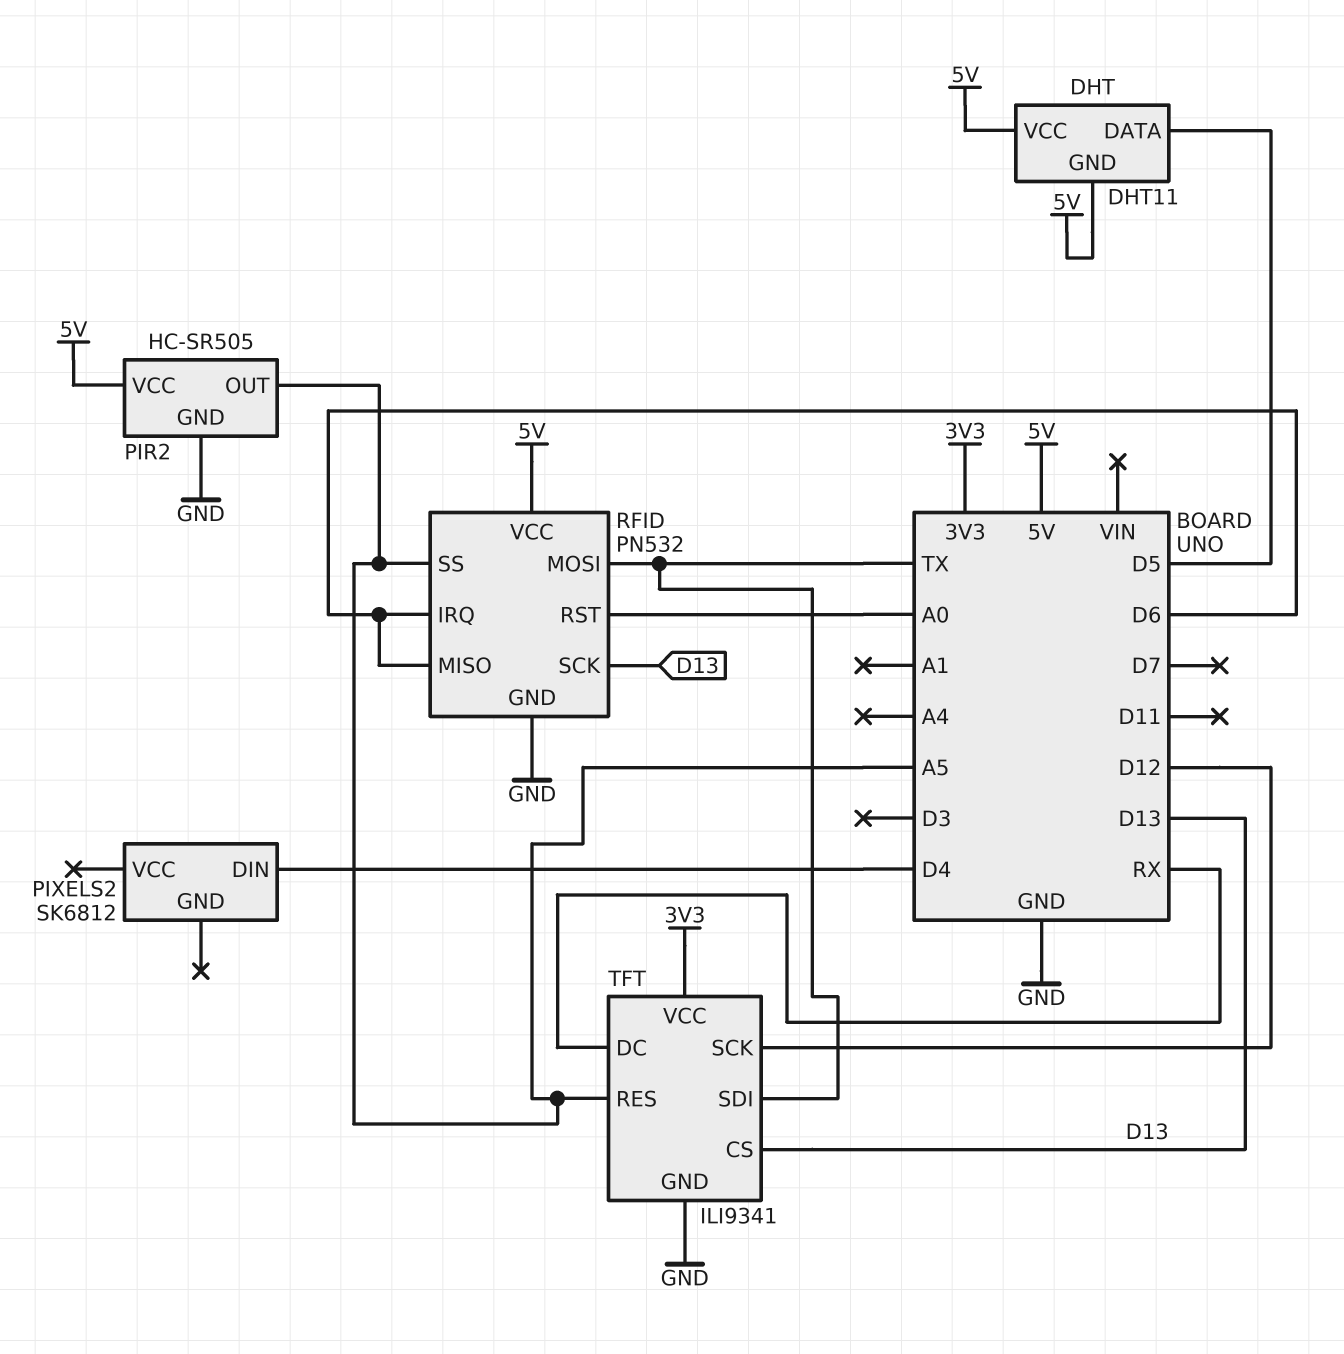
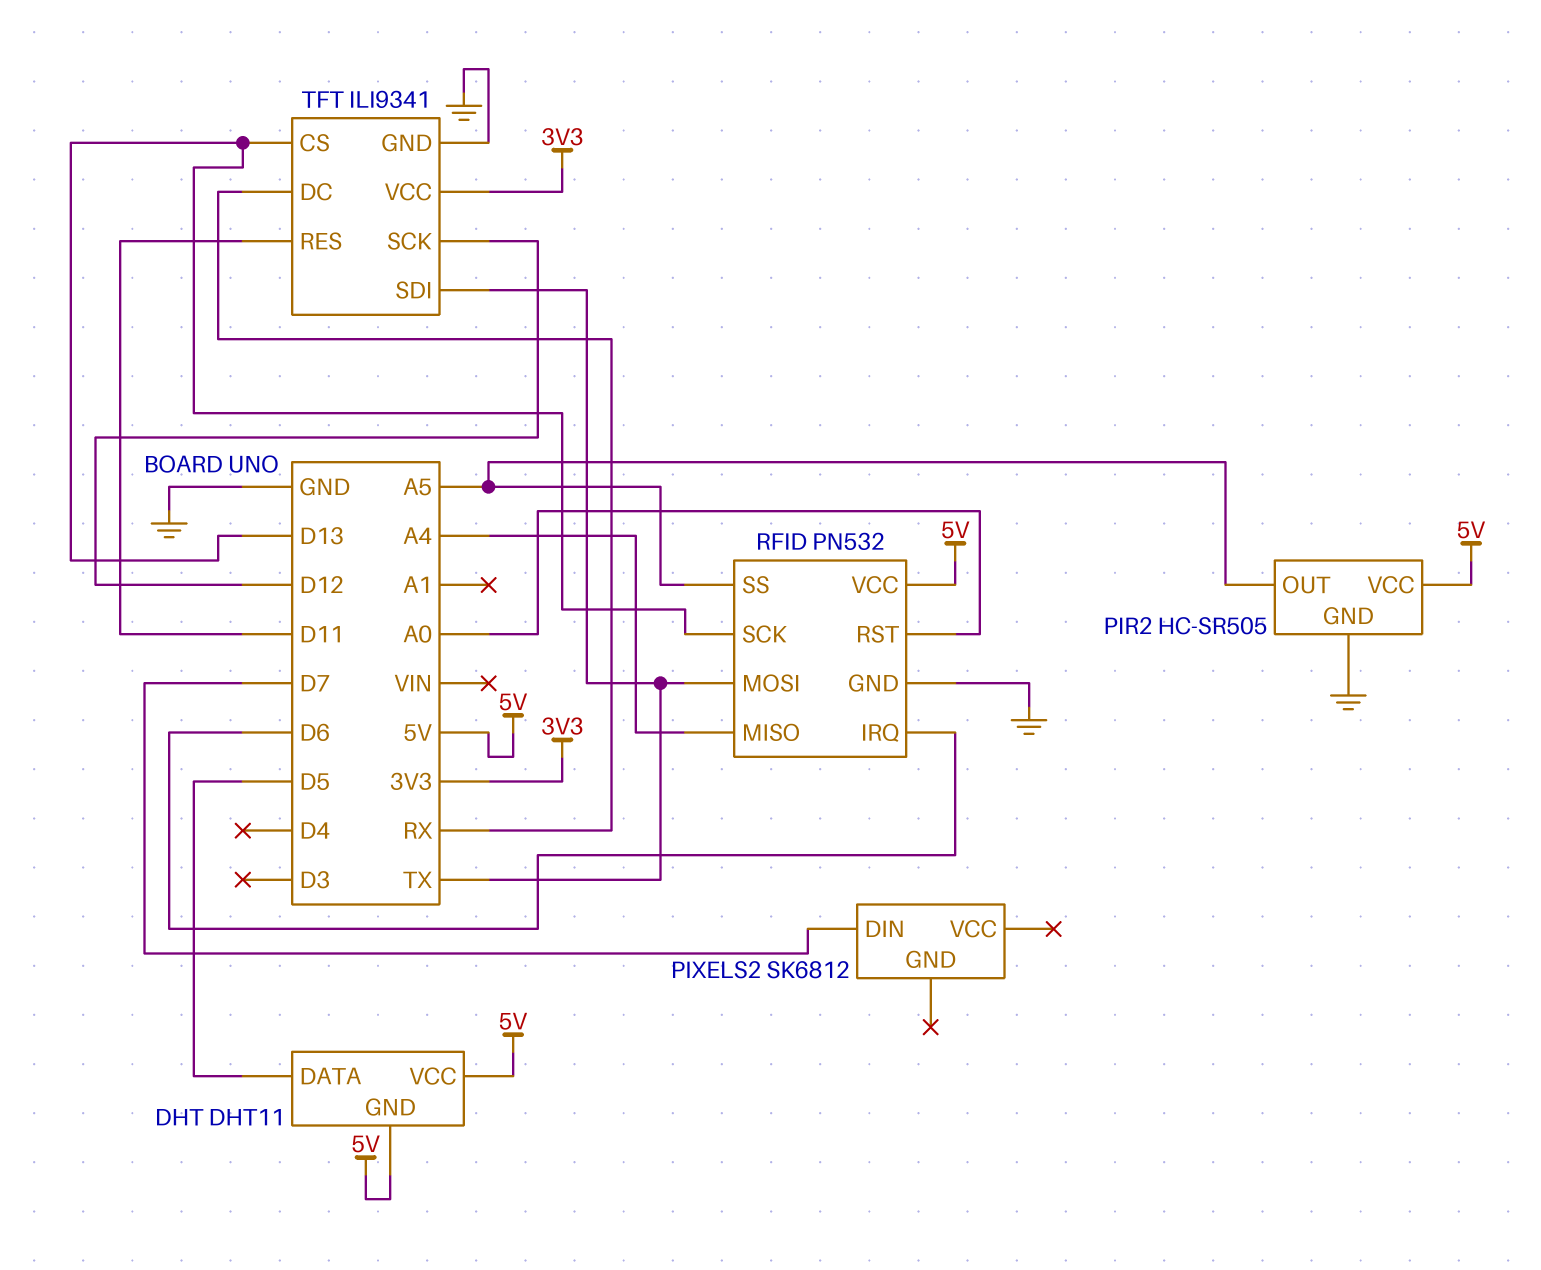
PIXELS2 pin DIN: D4 -> D7
RFID pin MISO: D6 -> A4
TFT pin RES: A5 -> D11

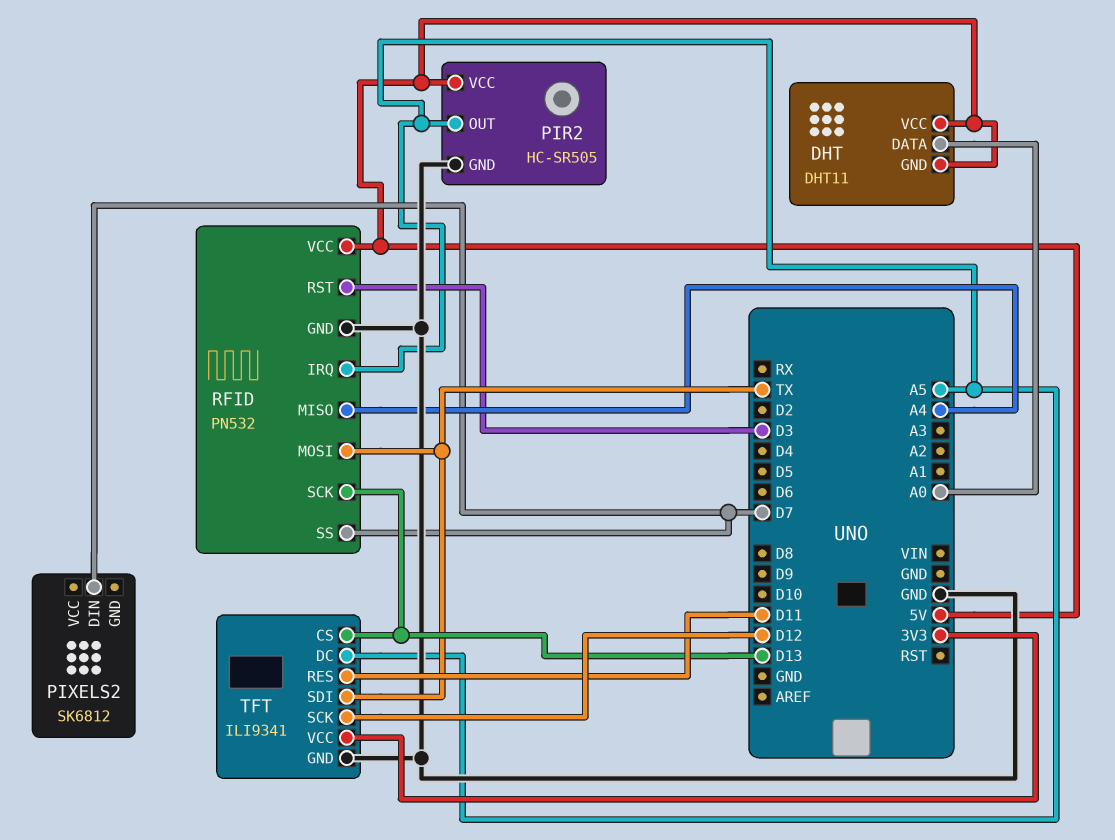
DHT pin DATA: D5 -> A0
RFID pin IRQ: D6 -> A5
RFID pin RST: A0 -> D3
RFID pin SS: A5 -> D7
TFT pin DC: RX -> A5

